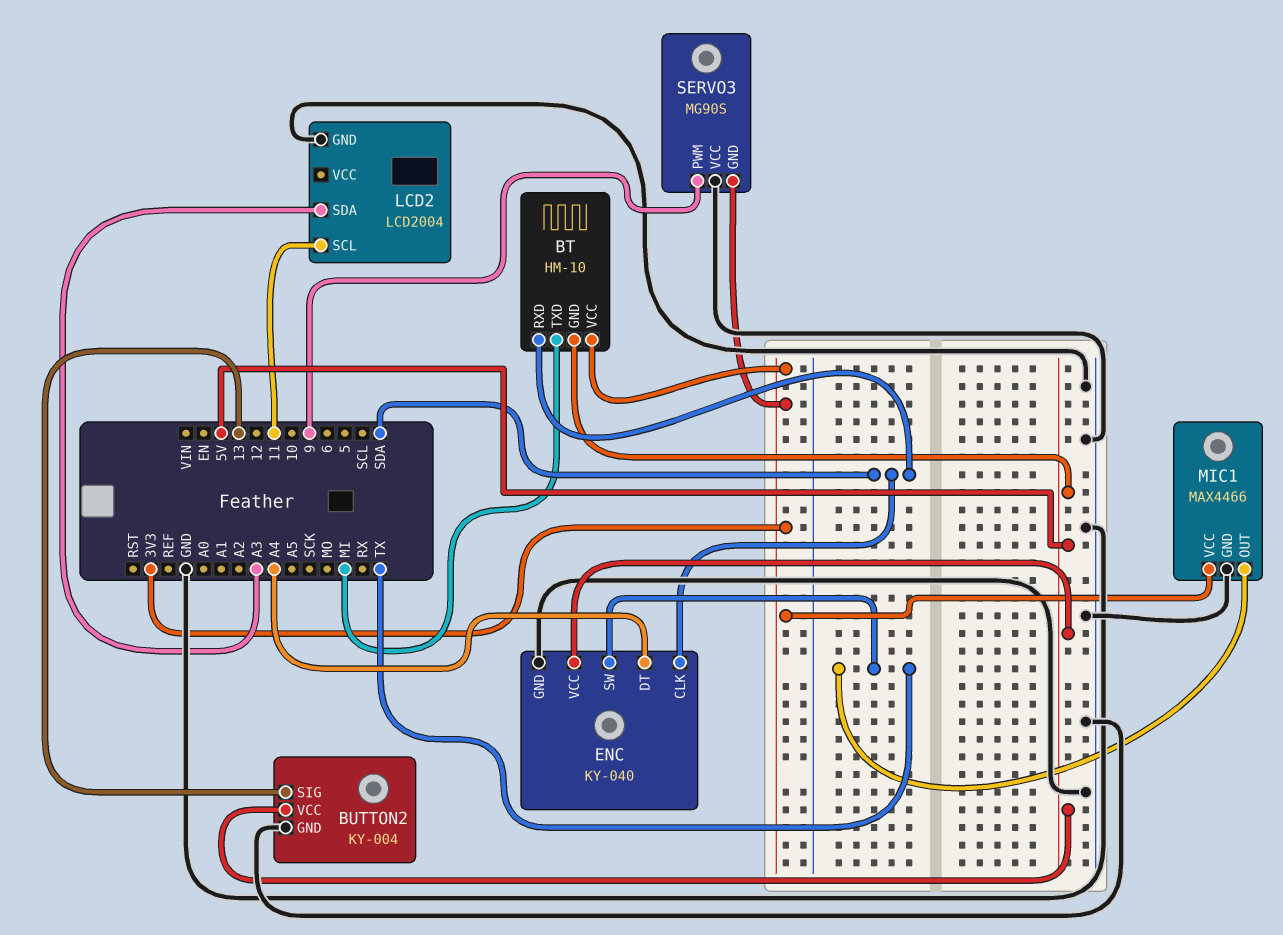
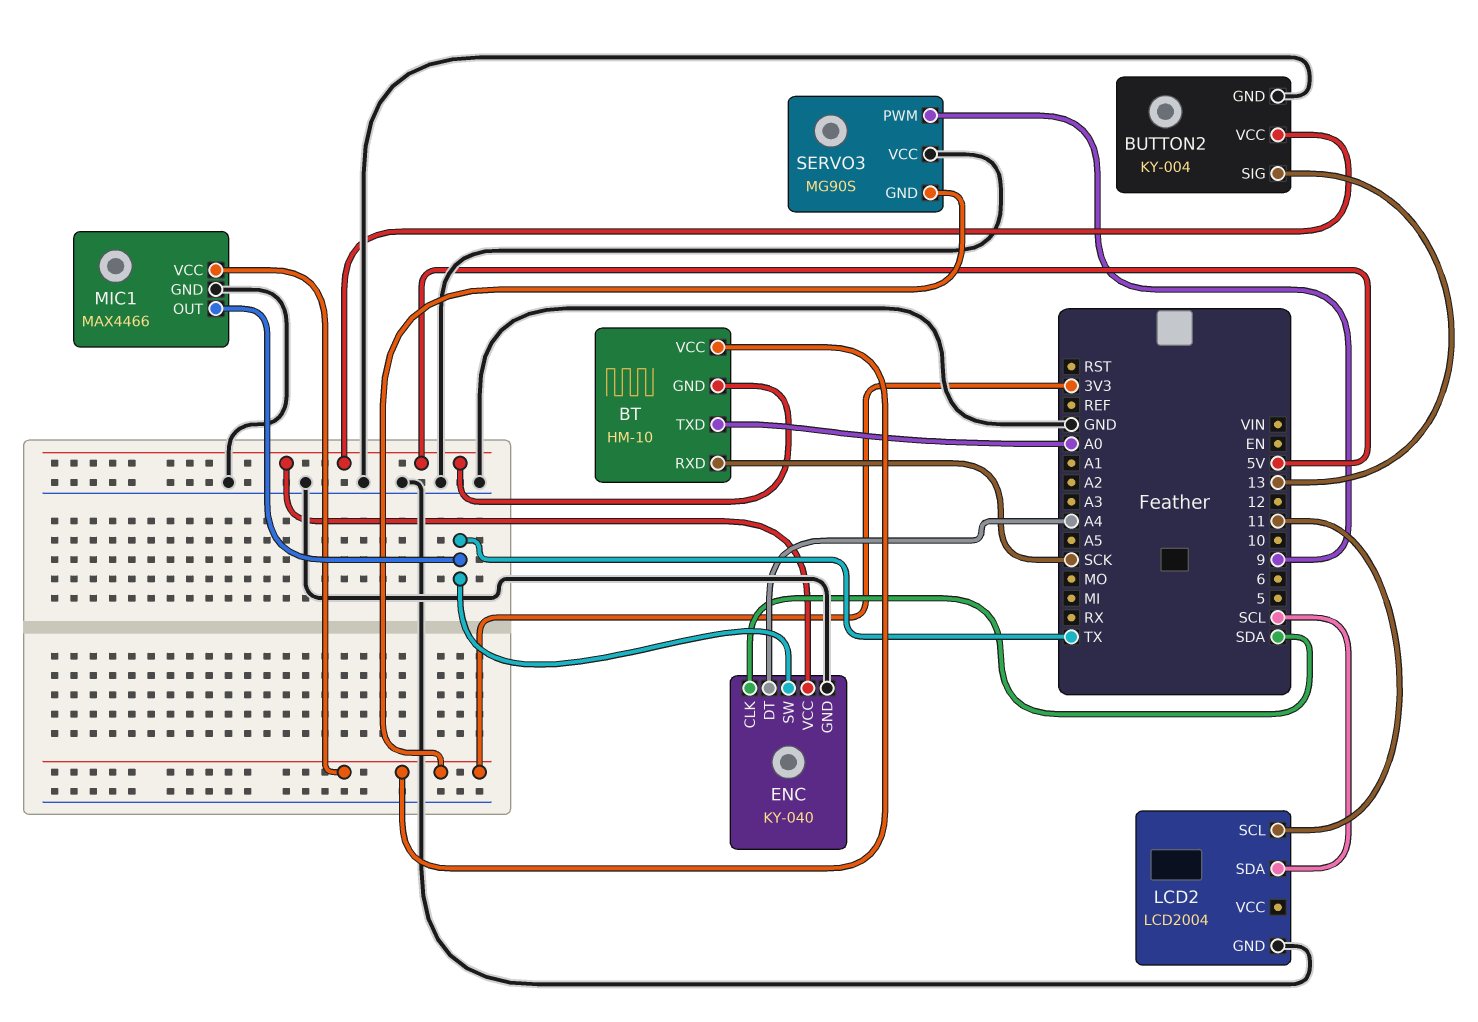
BT pin RXD: SDA -> SCK
BT pin TXD: MI -> A0
LCD2 pin SDA: A3 -> SCL

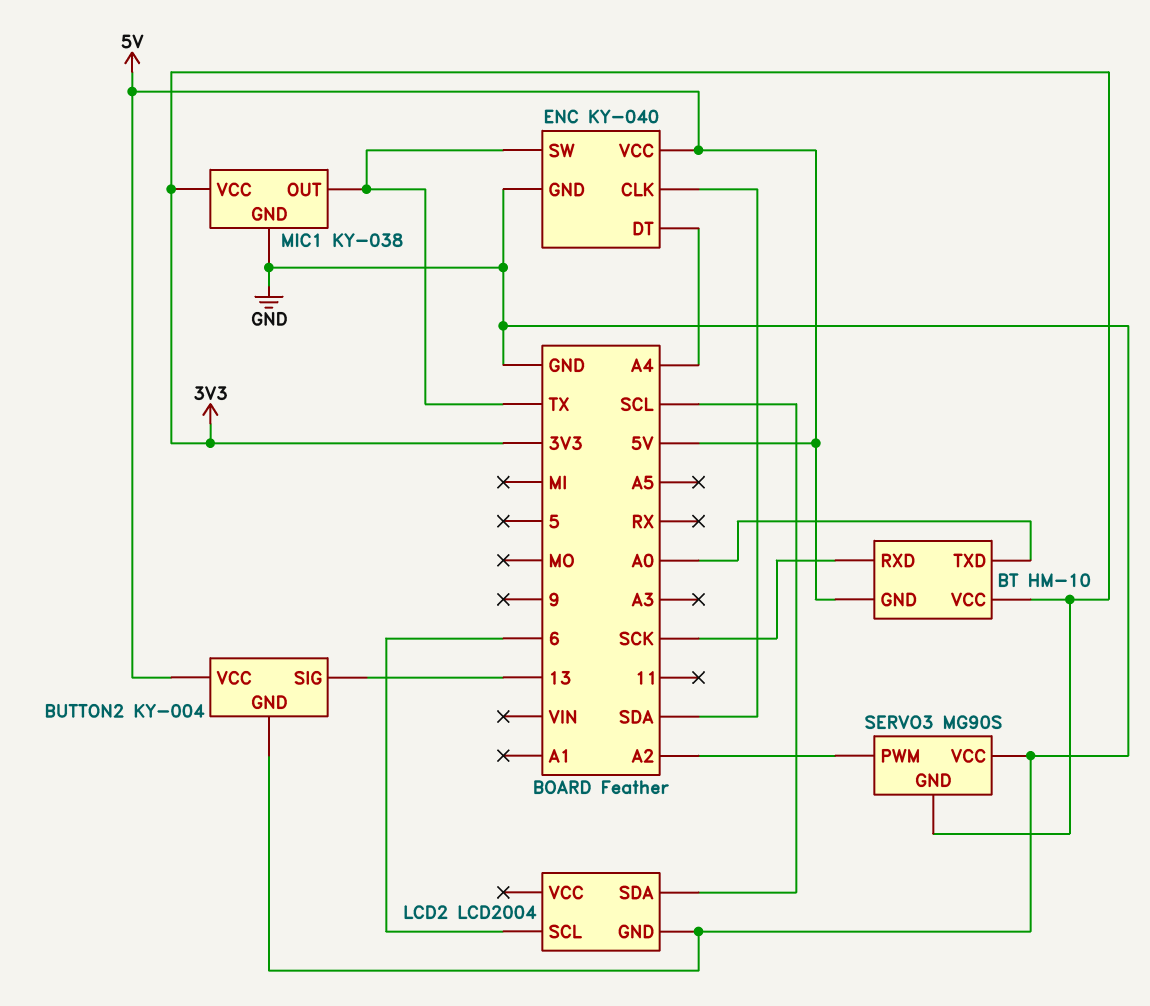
LCD2 pin SCL: 11 -> 6
MIC1: MAX4466 -> KY-038
SERVO3 pin PWM: 9 -> A2

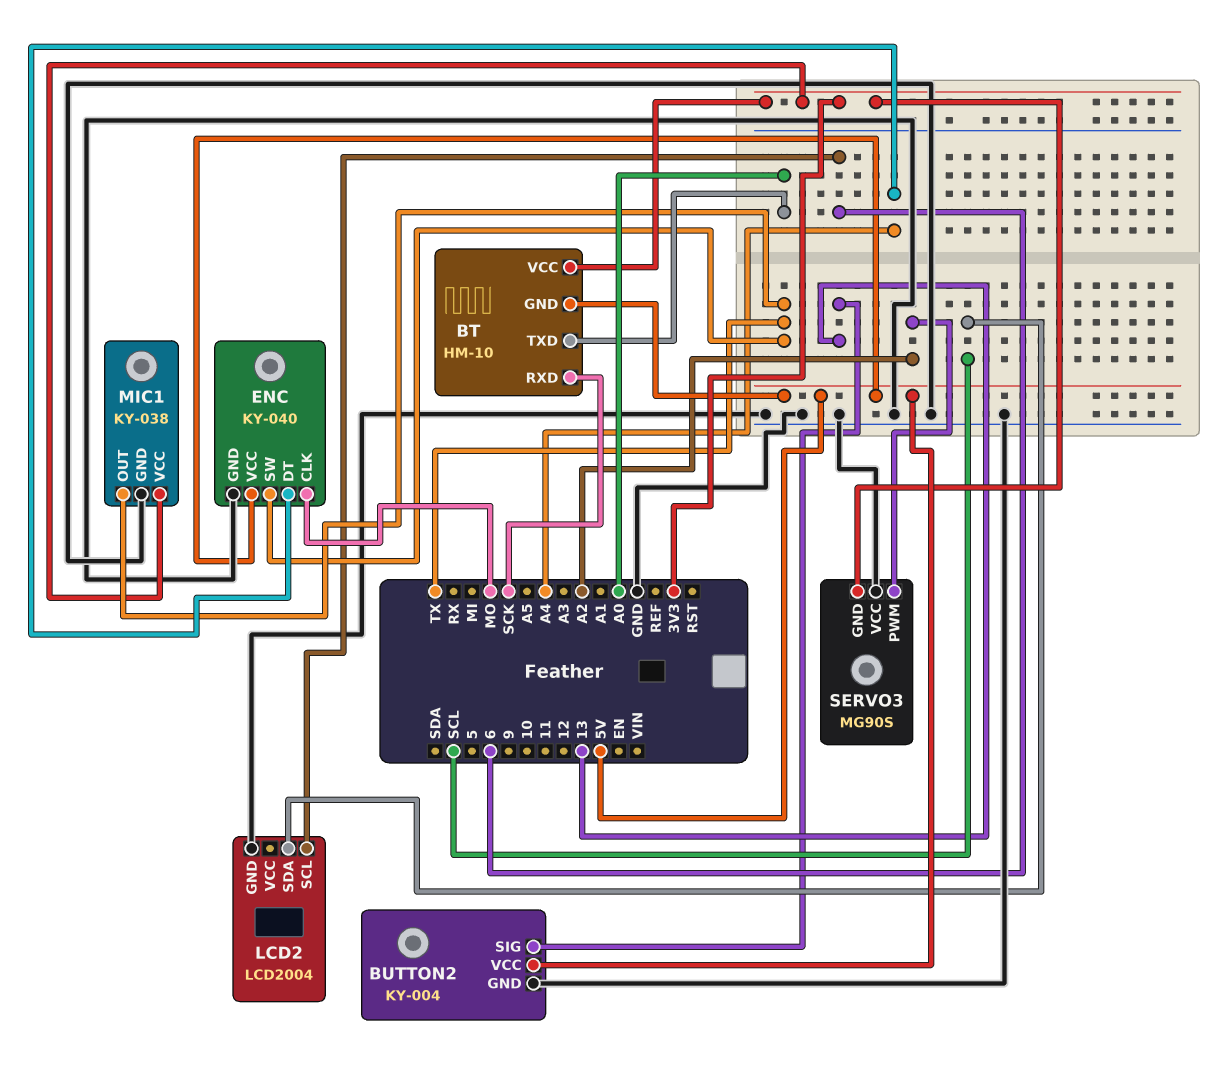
ENC pin CLK: SDA -> MO

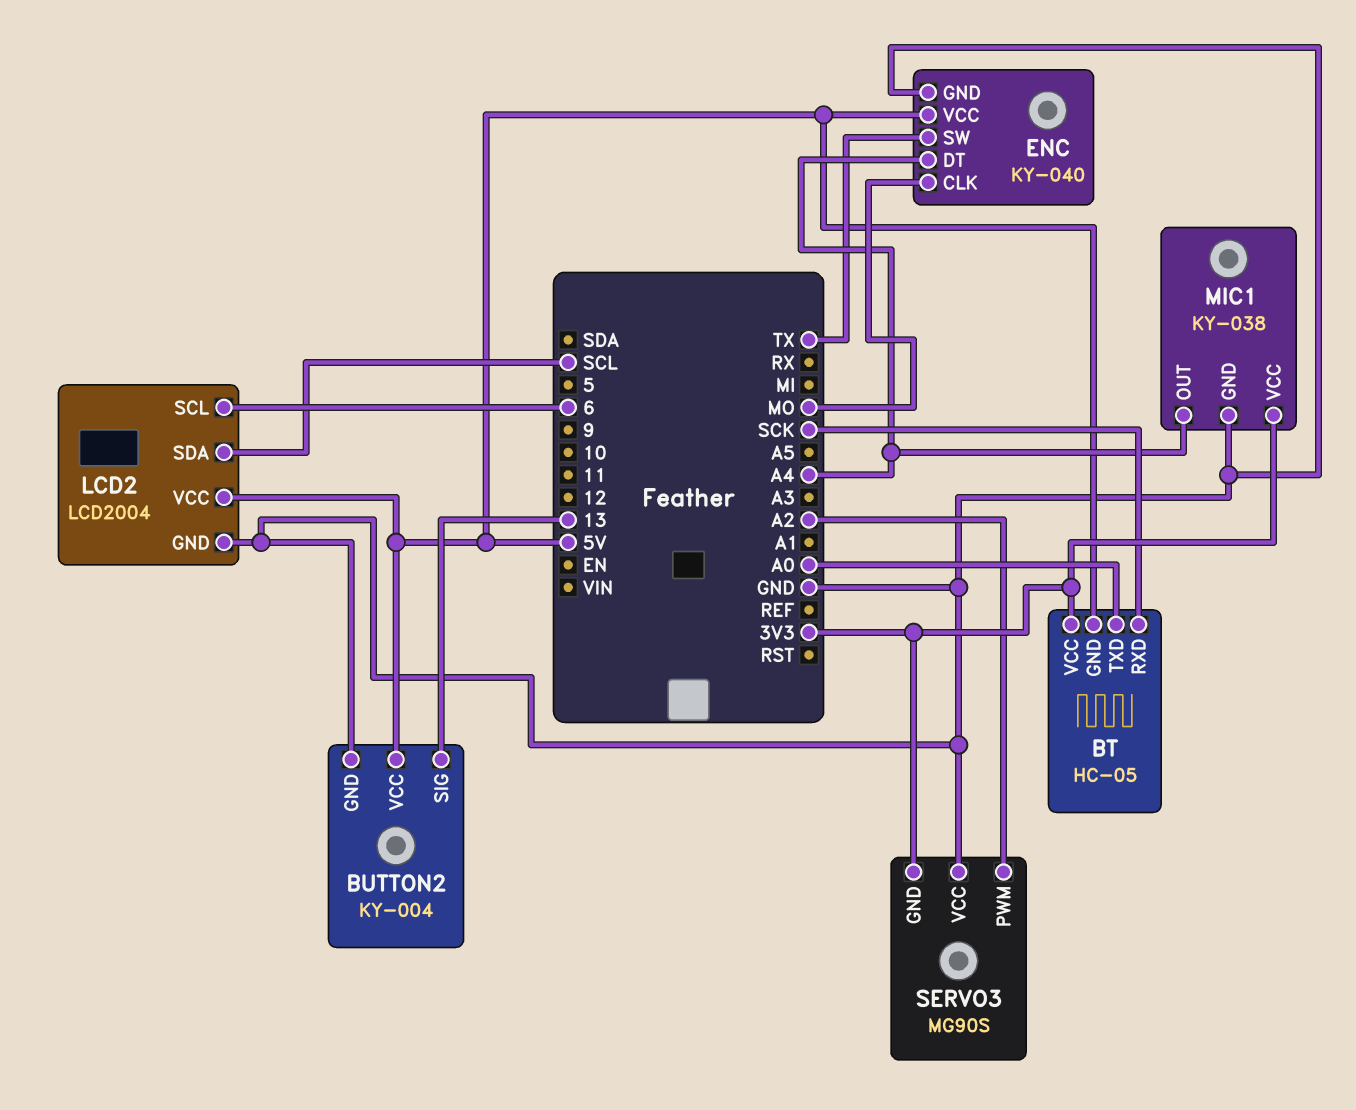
BT: HM-10 -> HC-05
LCD2 pin VCC: none -> 5V
MIC1 pin OUT: TX -> A4

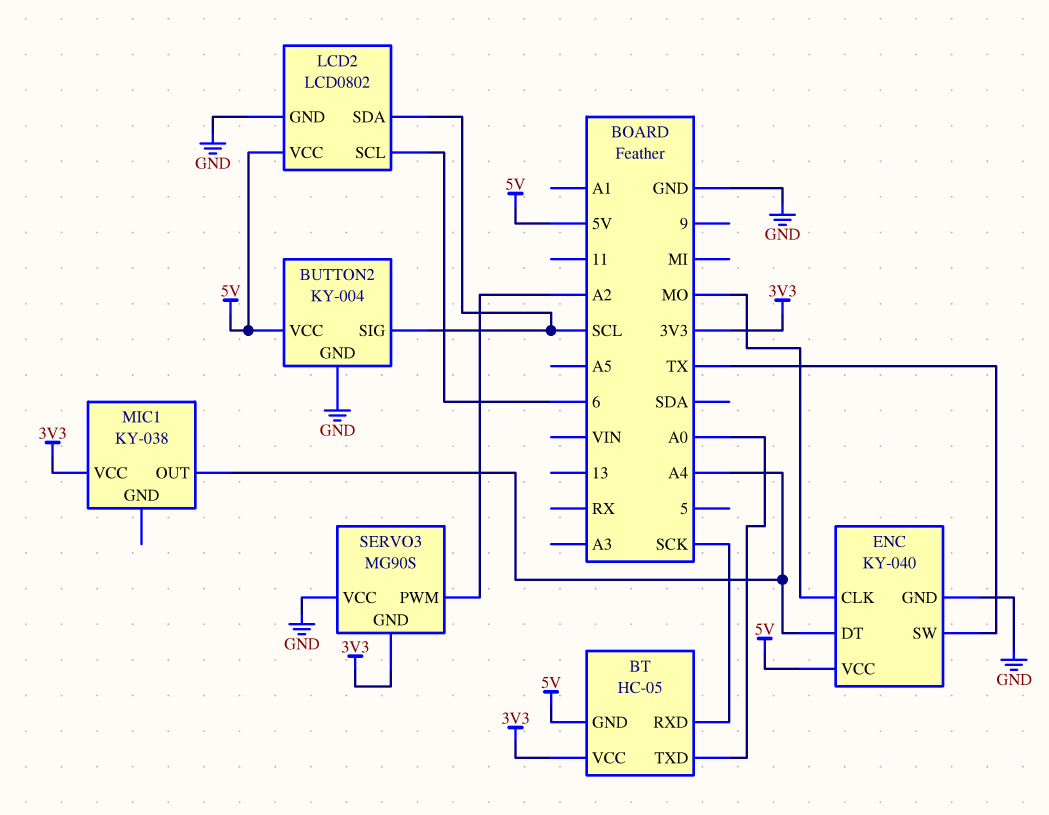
BUTTON2 pin SIG: 13 -> SCL
LCD2: LCD2004 -> LCD0802
MIC1 pin GND: GND -> none

